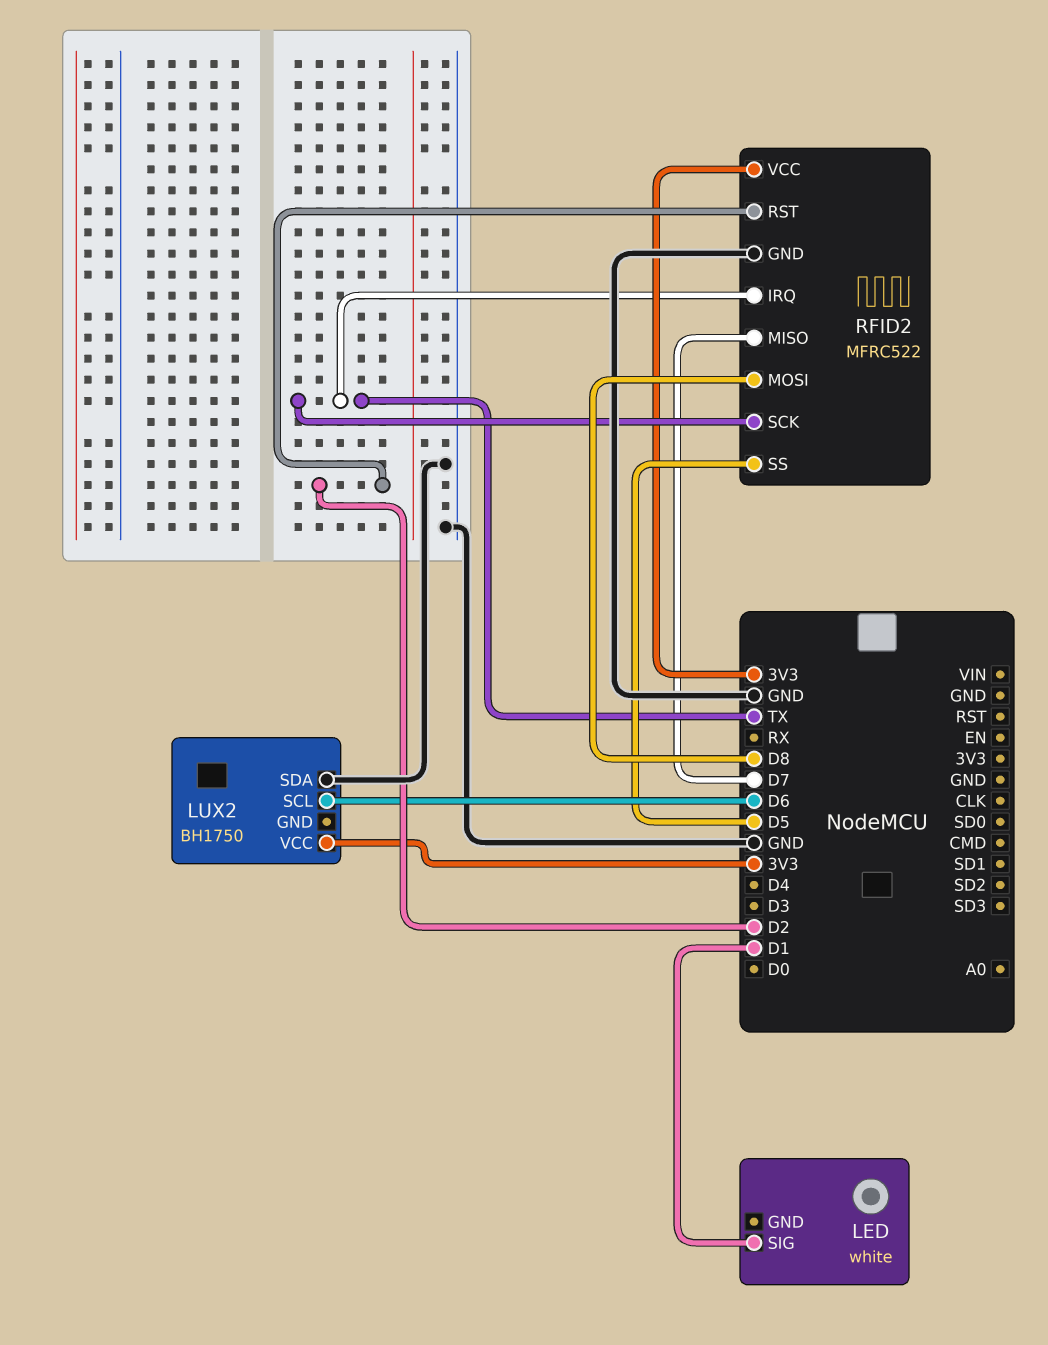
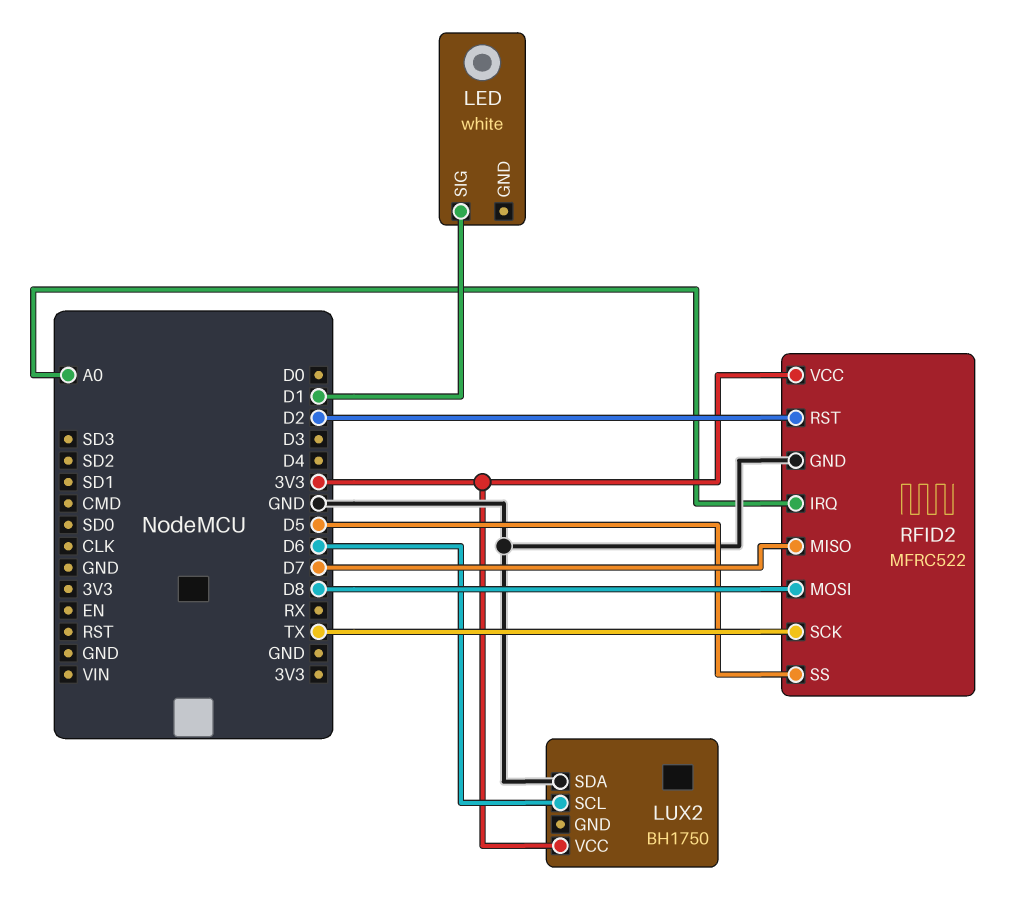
RFID2 pin IRQ: TX -> A0

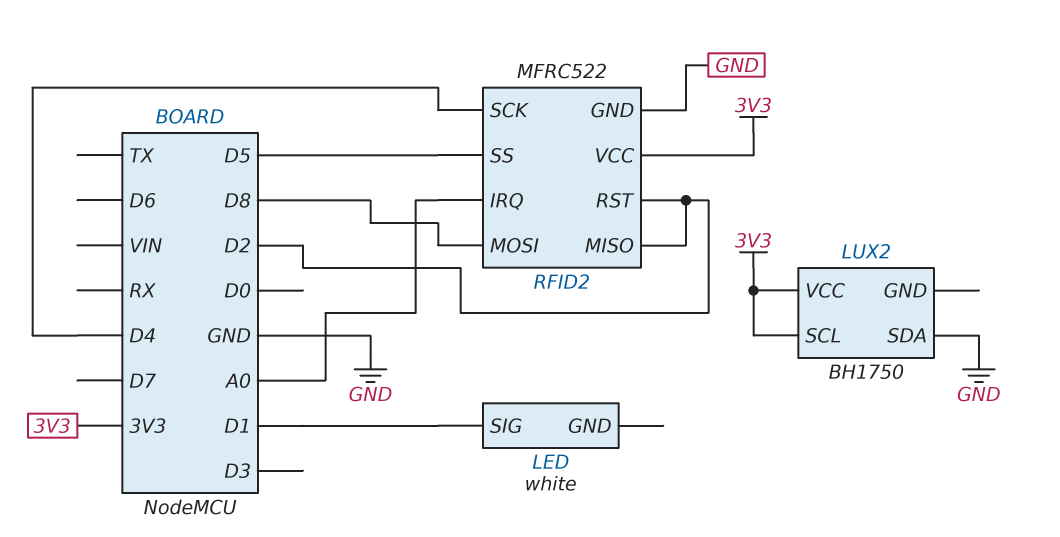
LUX2 pin SCL: D6 -> 3V3
RFID2 pin MISO: D7 -> D2
RFID2 pin SCK: TX -> D4

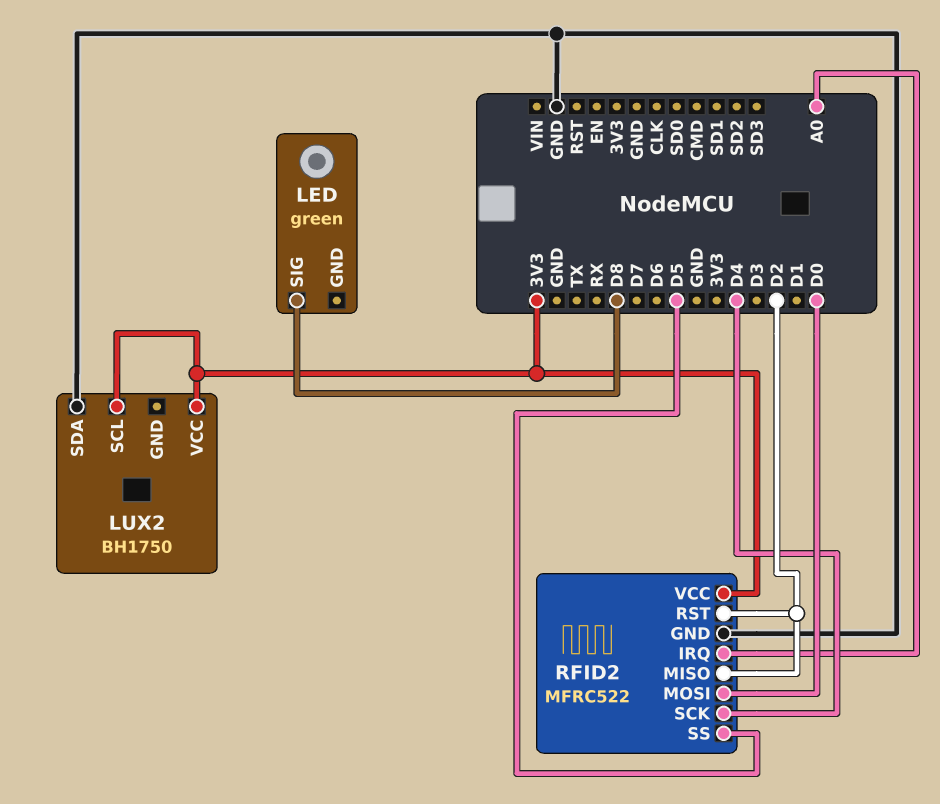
LED: white -> green
LED pin SIG: D1 -> D8
RFID2 pin MOSI: D8 -> D0

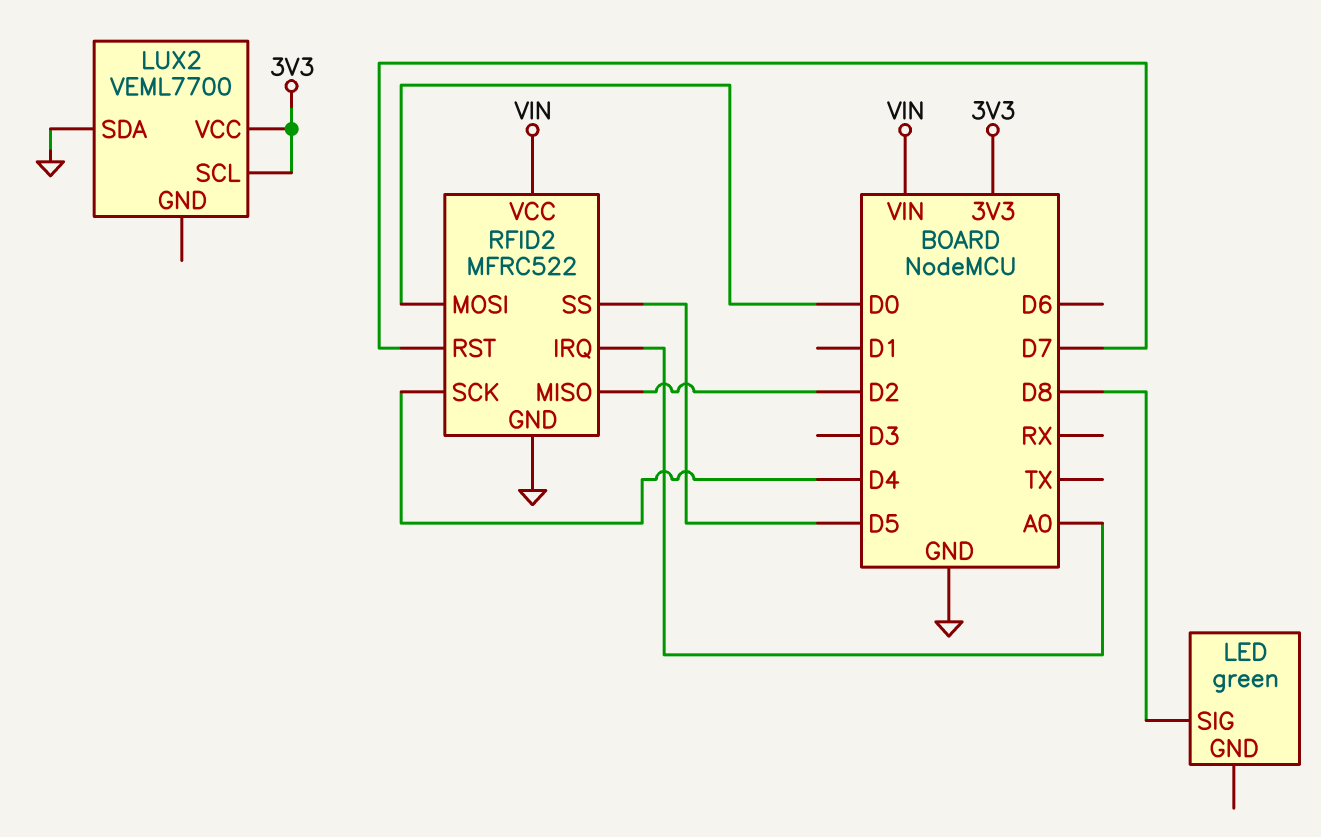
LUX2: BH1750 -> VEML7700
RFID2 pin RST: D2 -> D7
RFID2 pin VCC: 3V3 -> VIN

